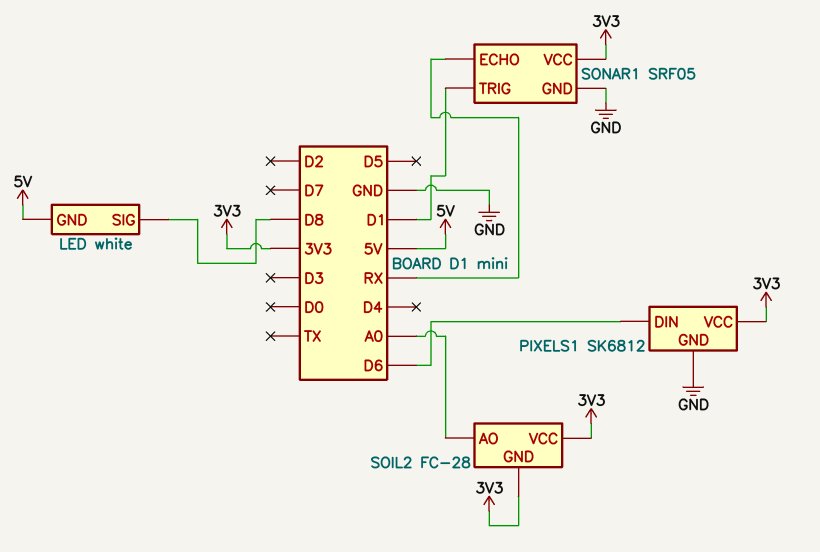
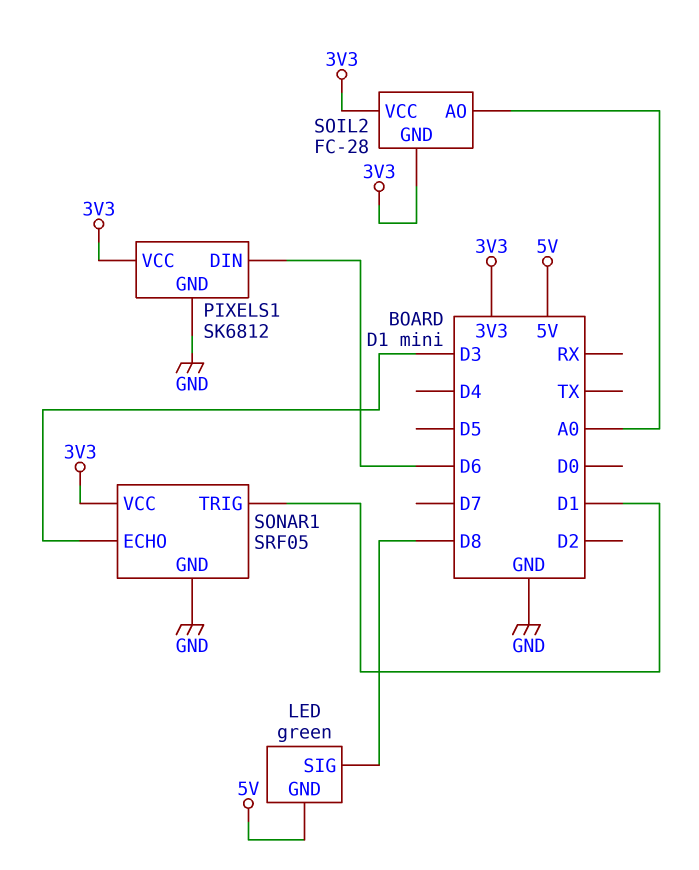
LED: white -> green
SONAR1 pin ECHO: RX -> D3

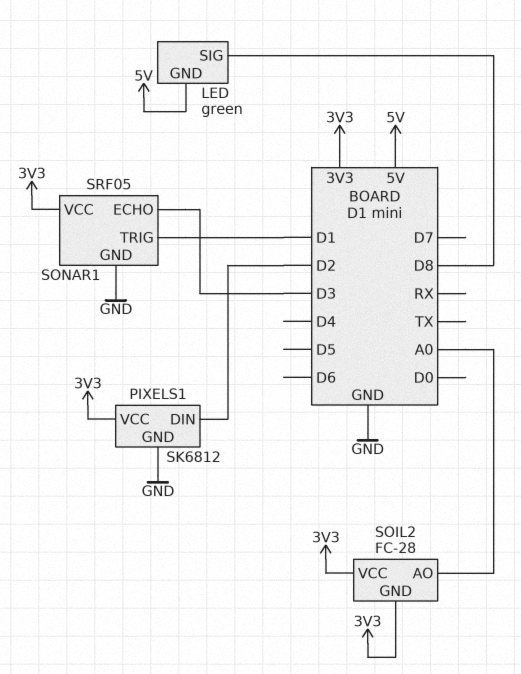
PIXELS1 pin DIN: D6 -> D2

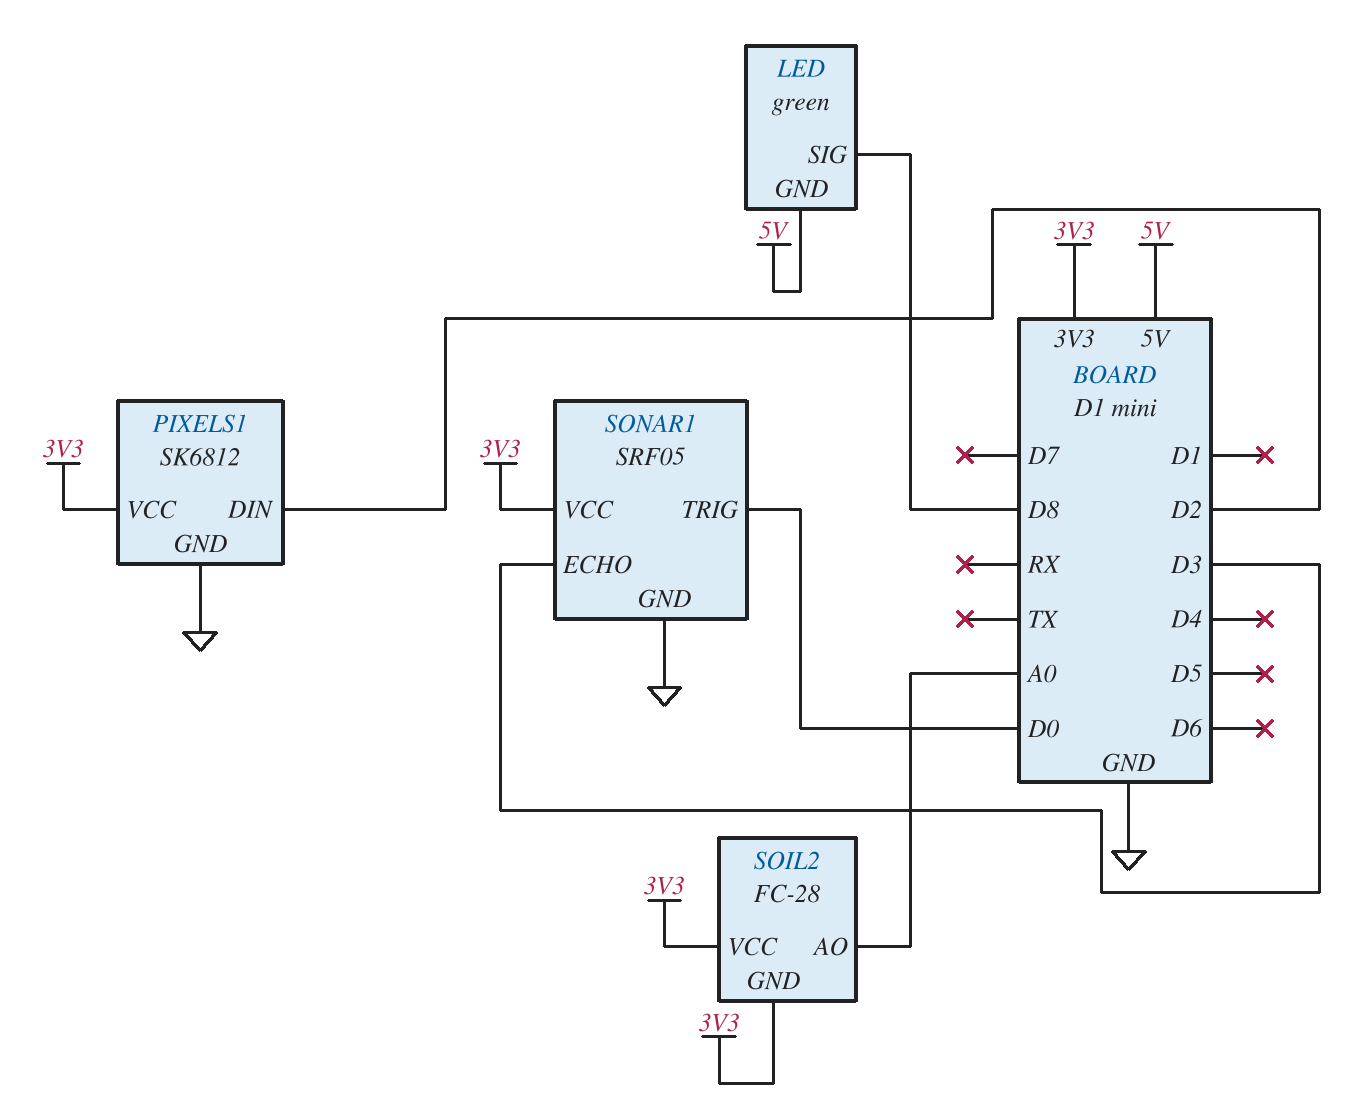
SONAR1 pin TRIG: D1 -> D0

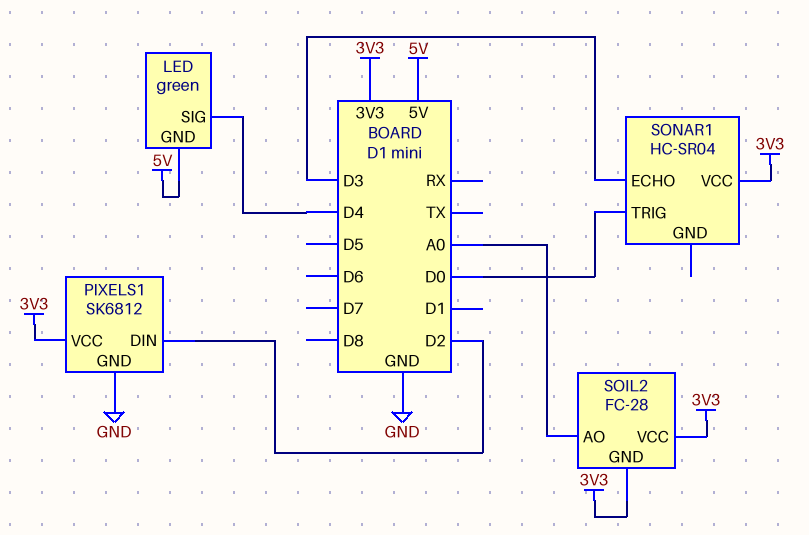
LED pin SIG: D8 -> D4
SONAR1: SRF05 -> HC-SR04
SONAR1 pin GND: GND -> none

